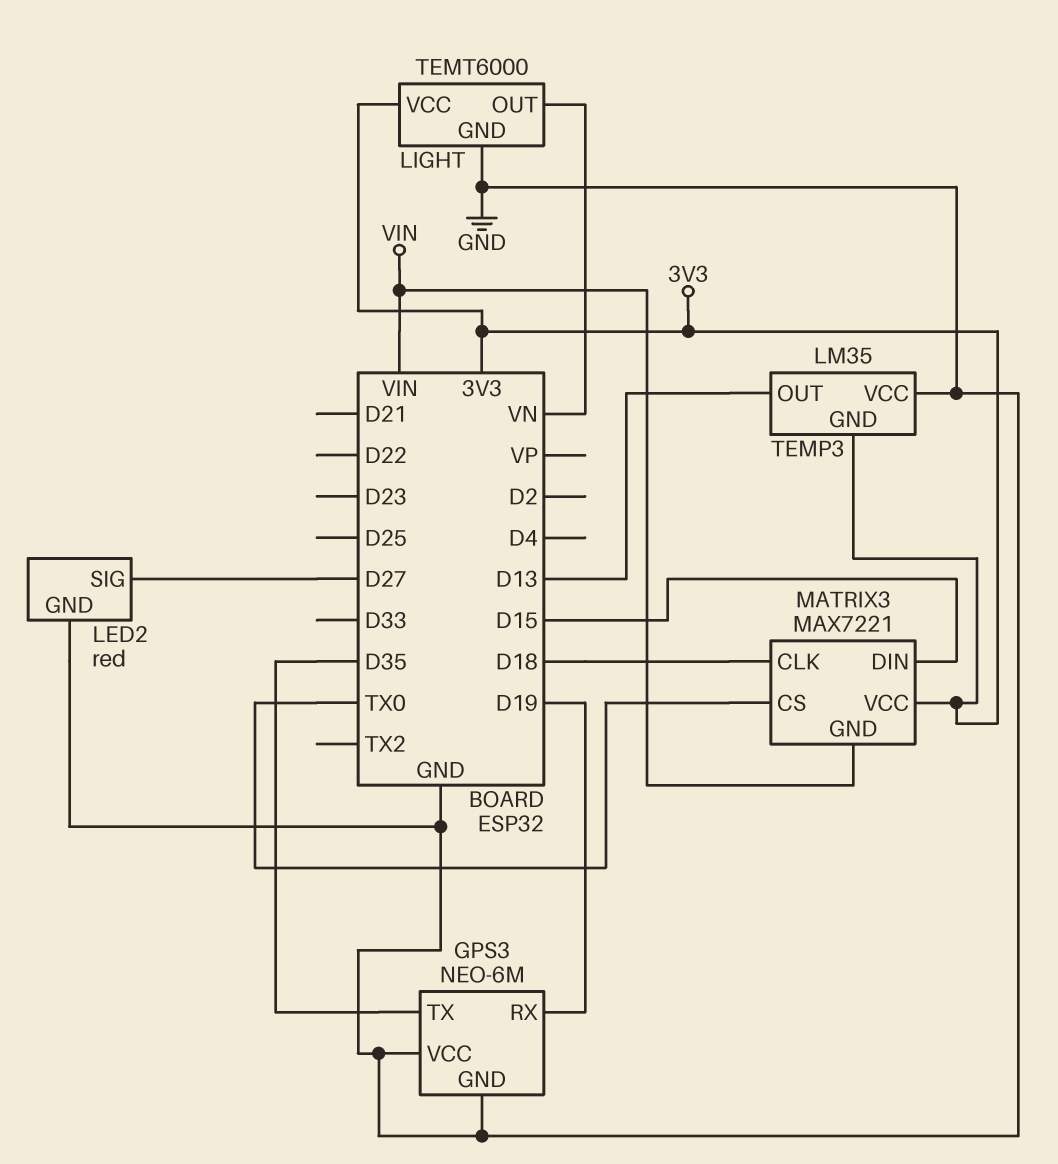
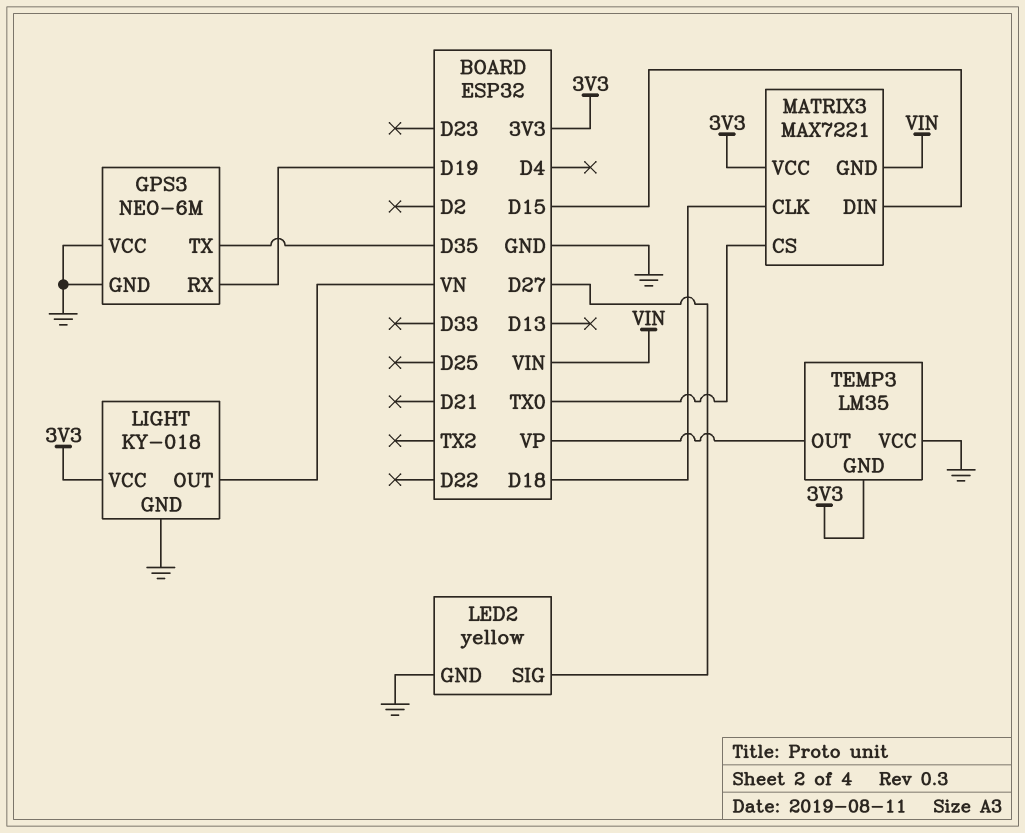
LED2: red -> yellow
LIGHT: TEMT6000 -> KY-018
TEMP3 pin OUT: D13 -> VP

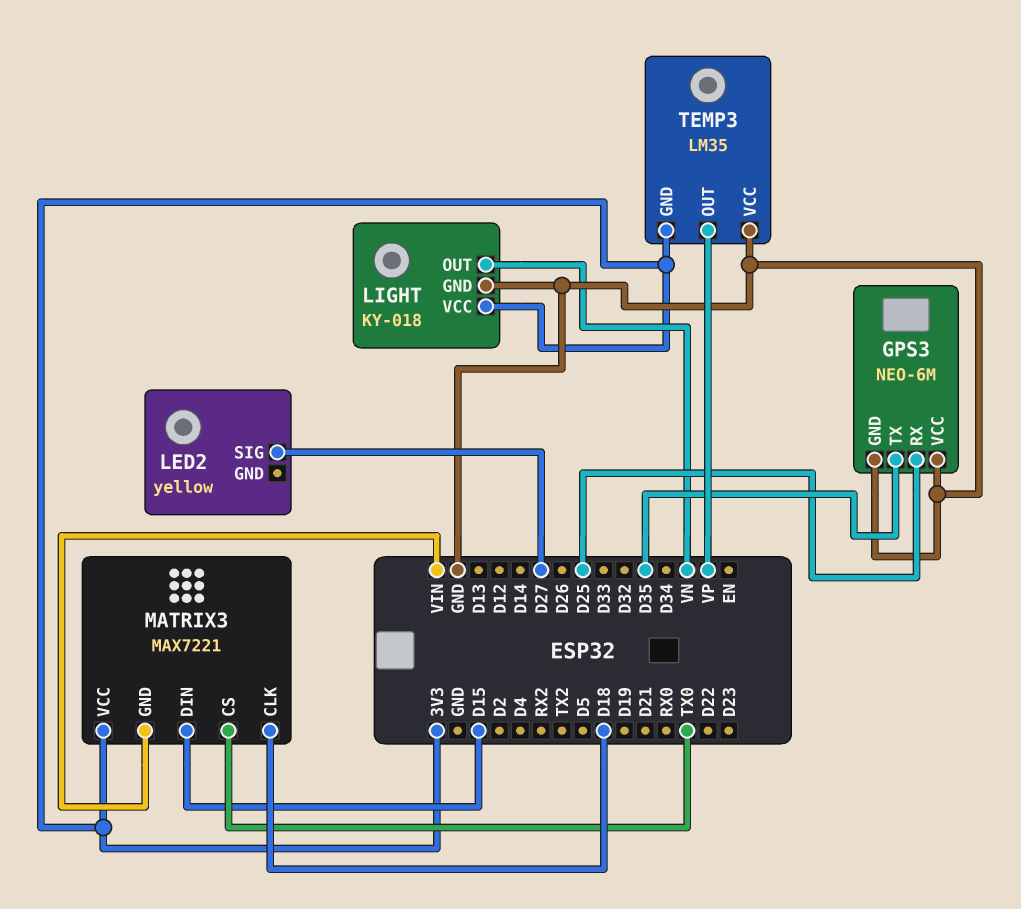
GPS3 pin RX: D19 -> D25
LED2 pin GND: GND -> none

